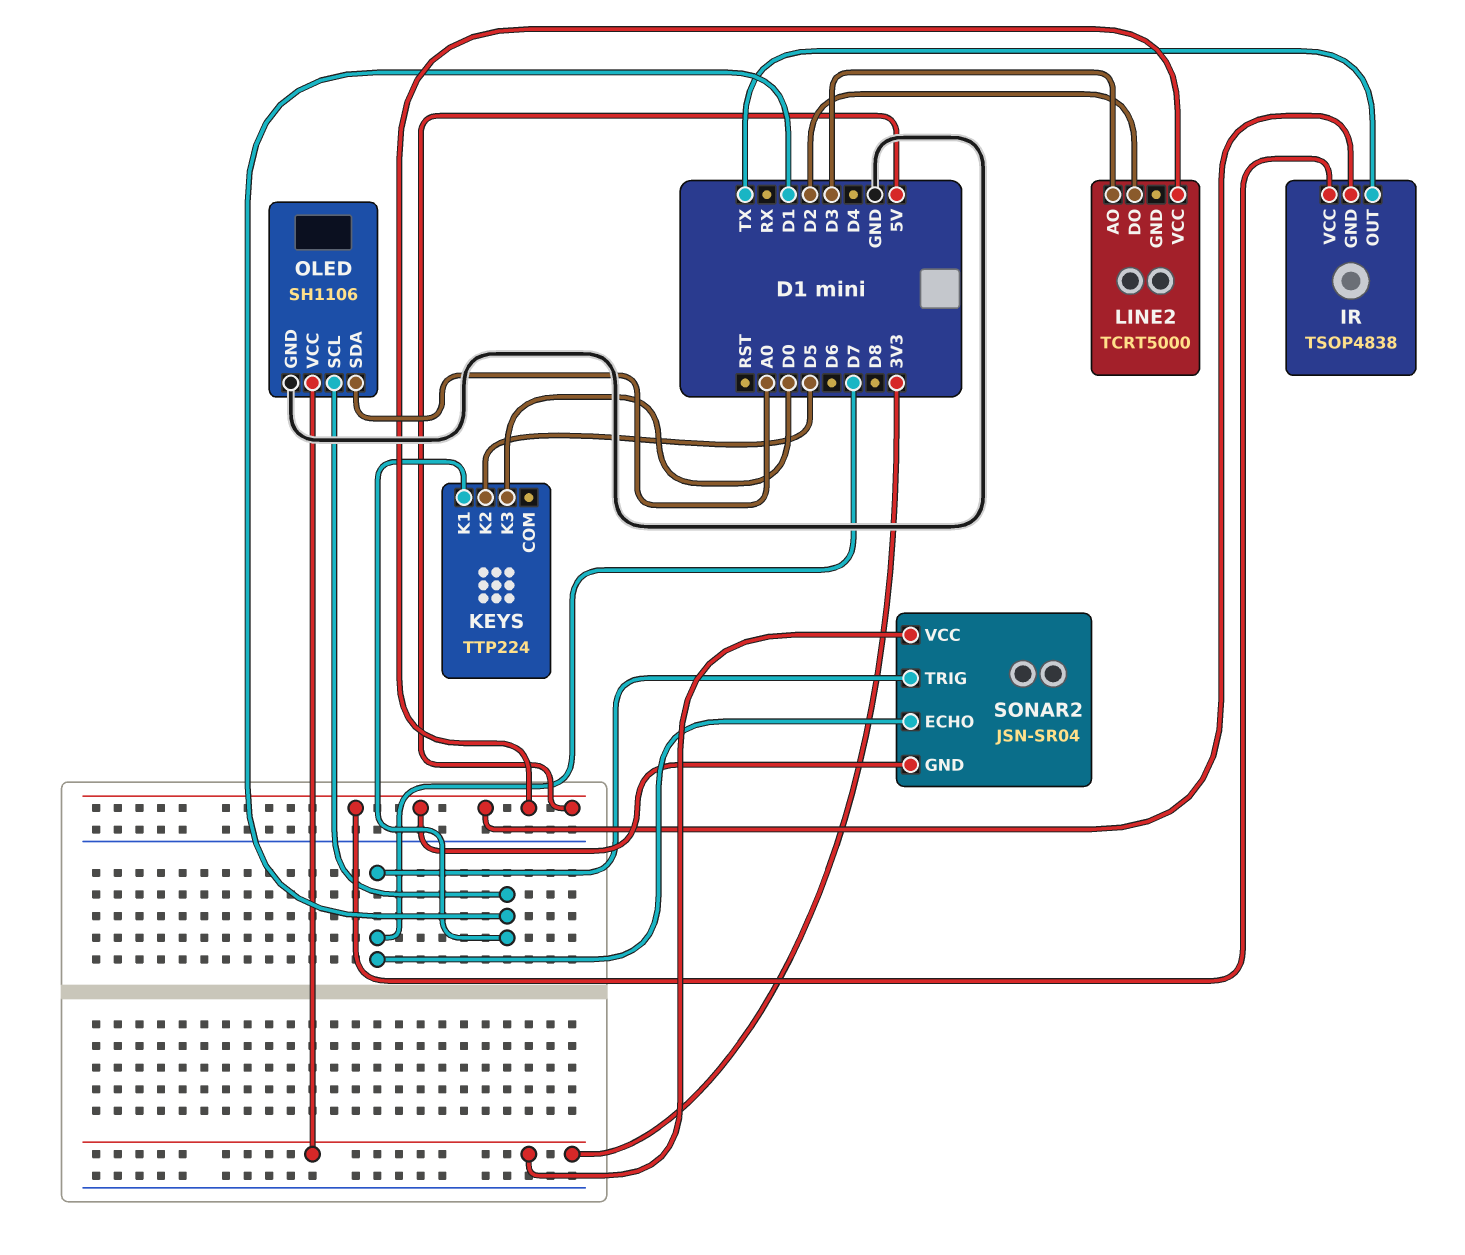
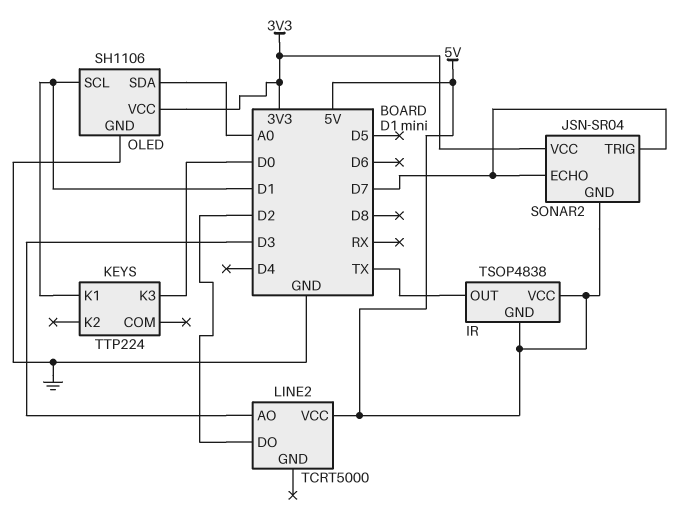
KEYS pin K2: D5 -> none

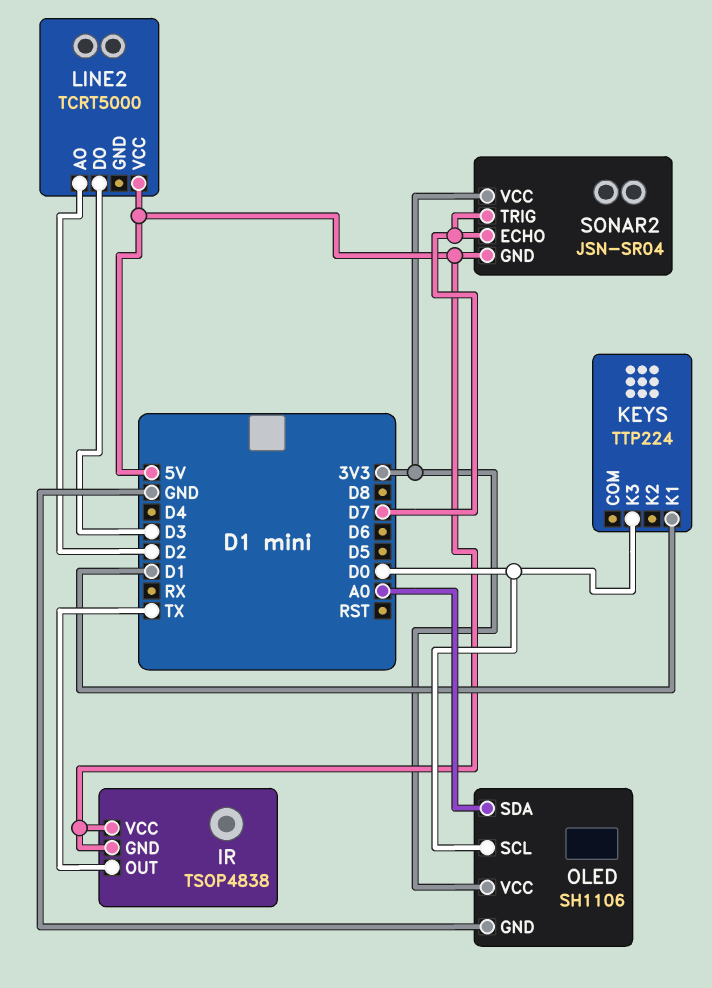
LINE2 pin AO: D3 -> D2
LINE2 pin DO: D2 -> D3
OLED pin SCL: D1 -> D0

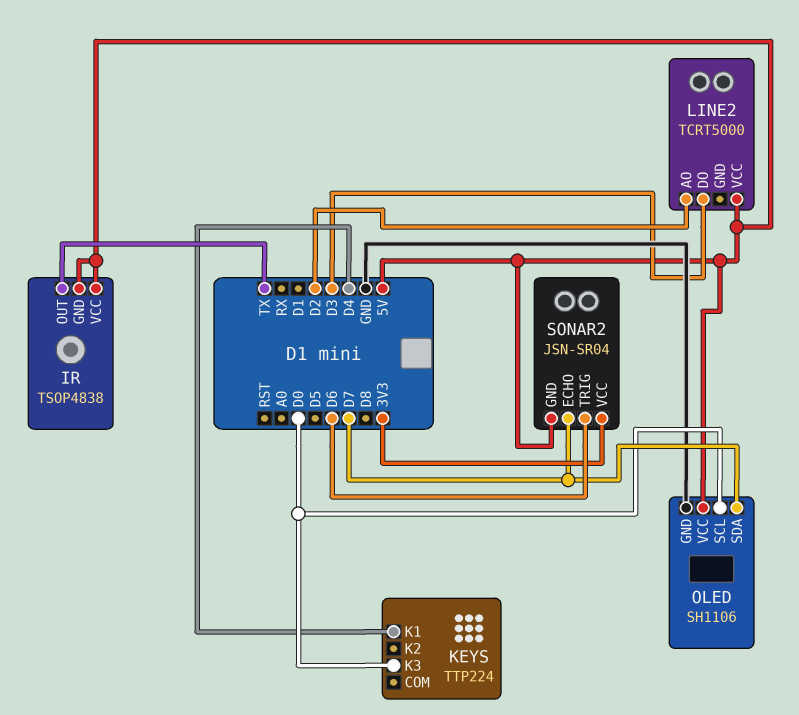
KEYS pin K1: D1 -> D4
OLED pin SDA: A0 -> D7
OLED pin VCC: 3V3 -> 5V
SONAR2 pin TRIG: D7 -> D6

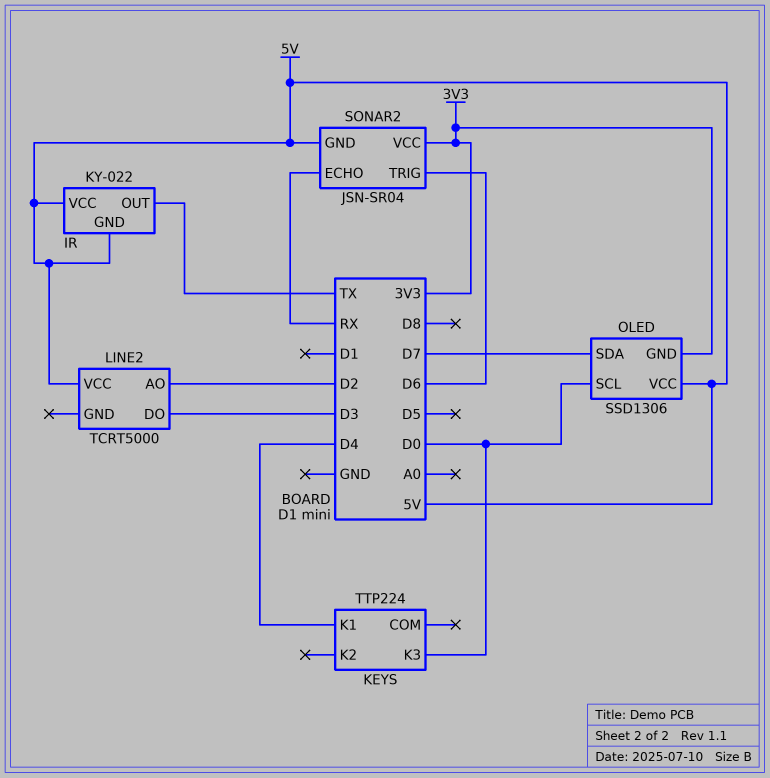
IR: TSOP4838 -> KY-022
OLED: SH1106 -> SSD1306
OLED pin GND: GND -> 3V3
SONAR2 pin ECHO: D7 -> RX

